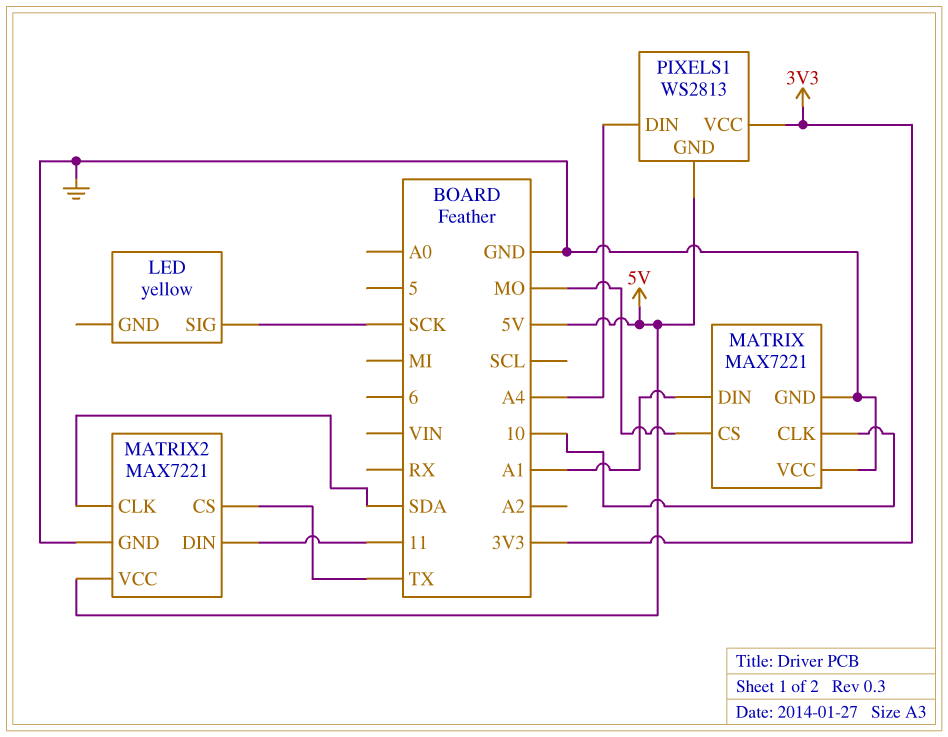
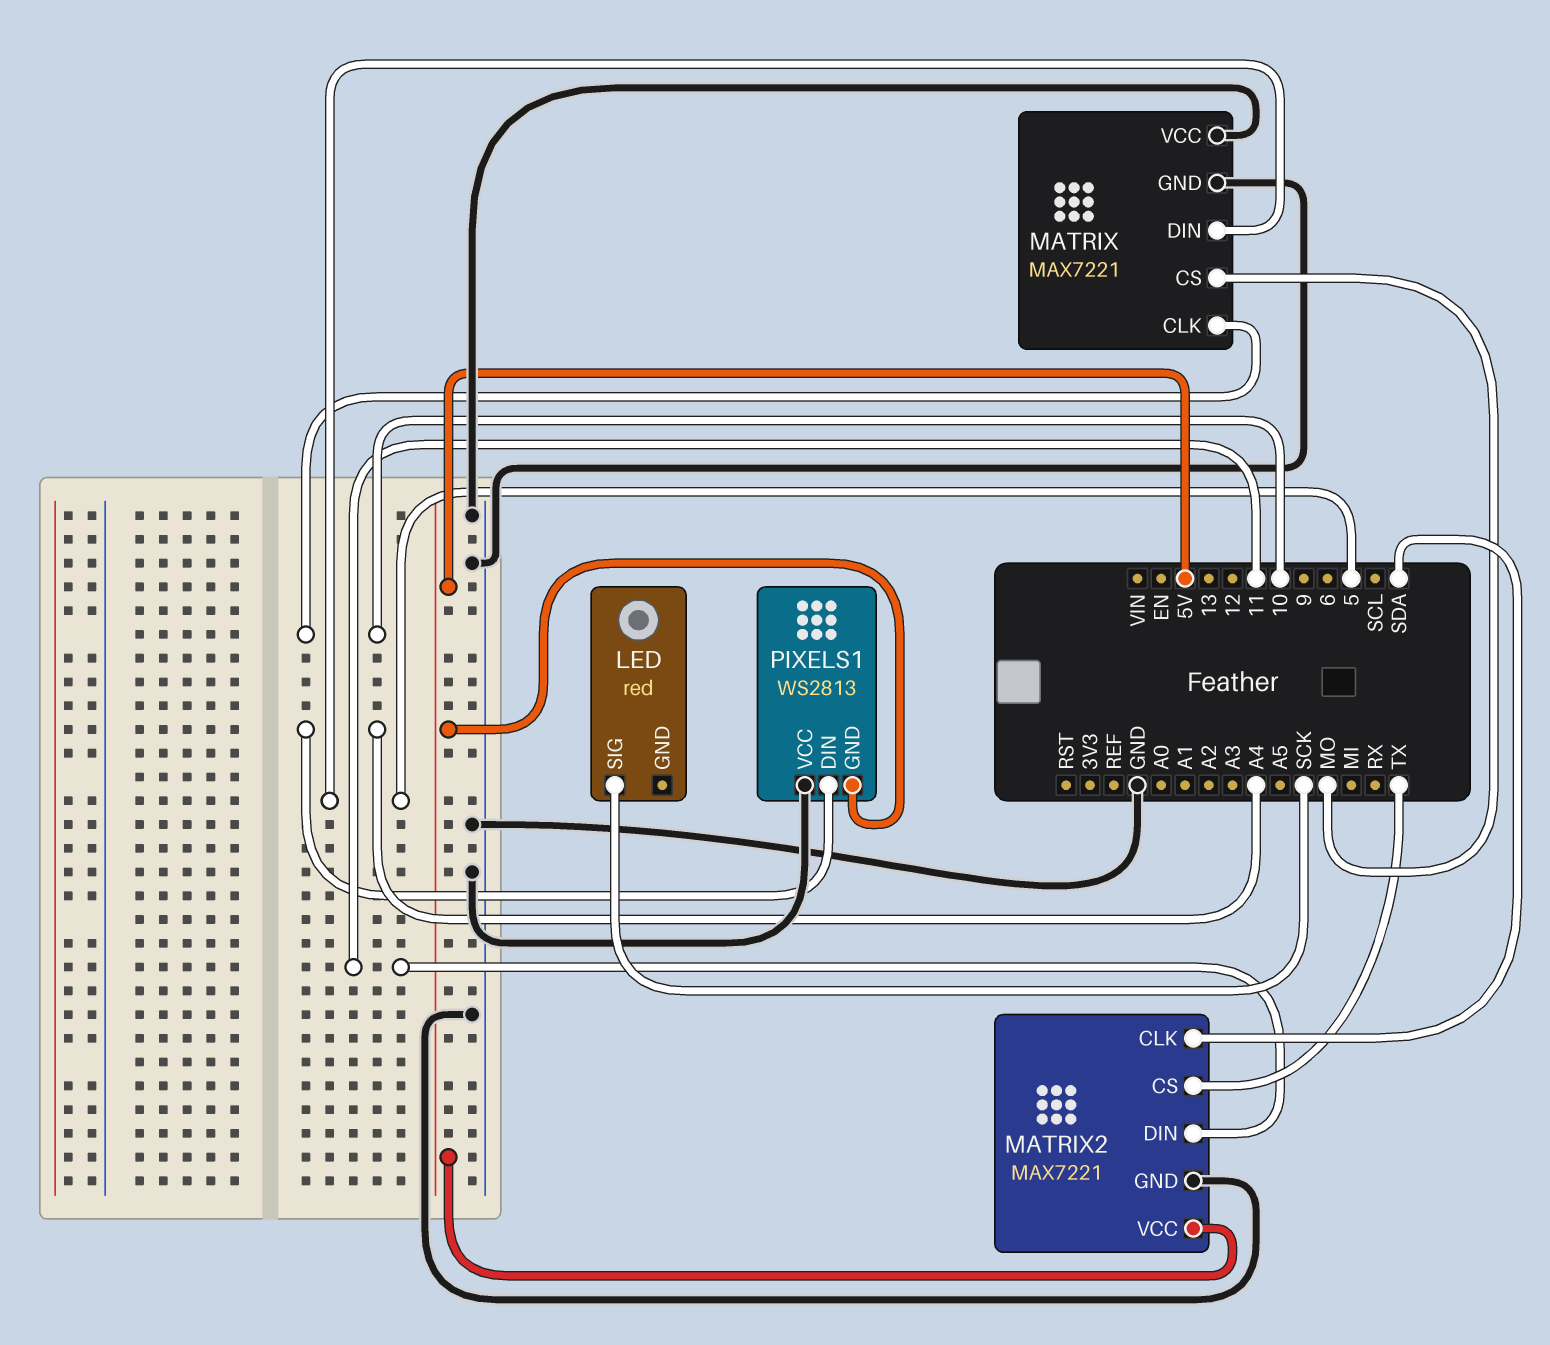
LED: yellow -> red
MATRIX pin DIN: A1 -> 5
PIXELS1 pin VCC: 3V3 -> GND

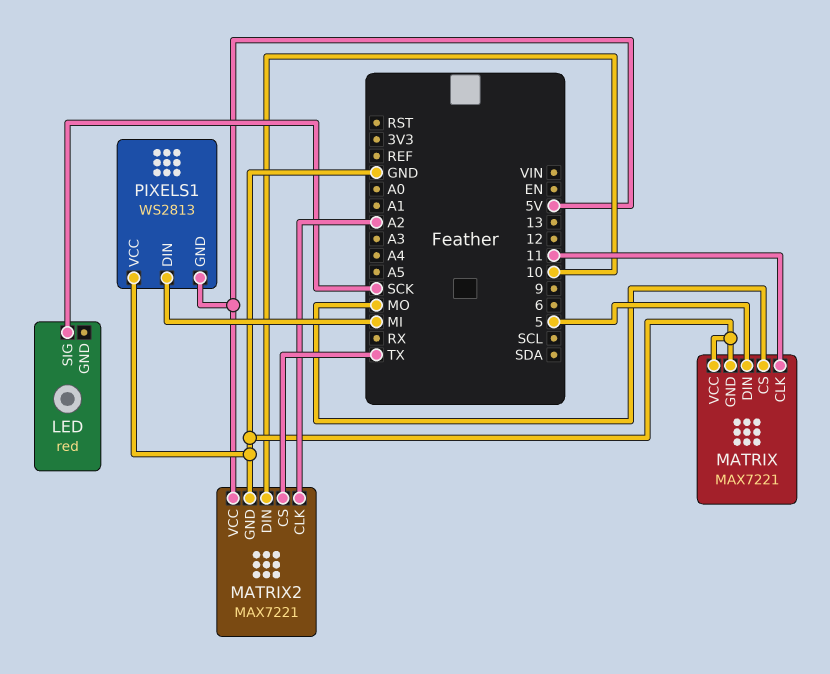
MATRIX pin CLK: 10 -> 11
MATRIX2 pin CLK: SDA -> A2
MATRIX2 pin DIN: 11 -> 10
PIXELS1 pin DIN: A4 -> MI

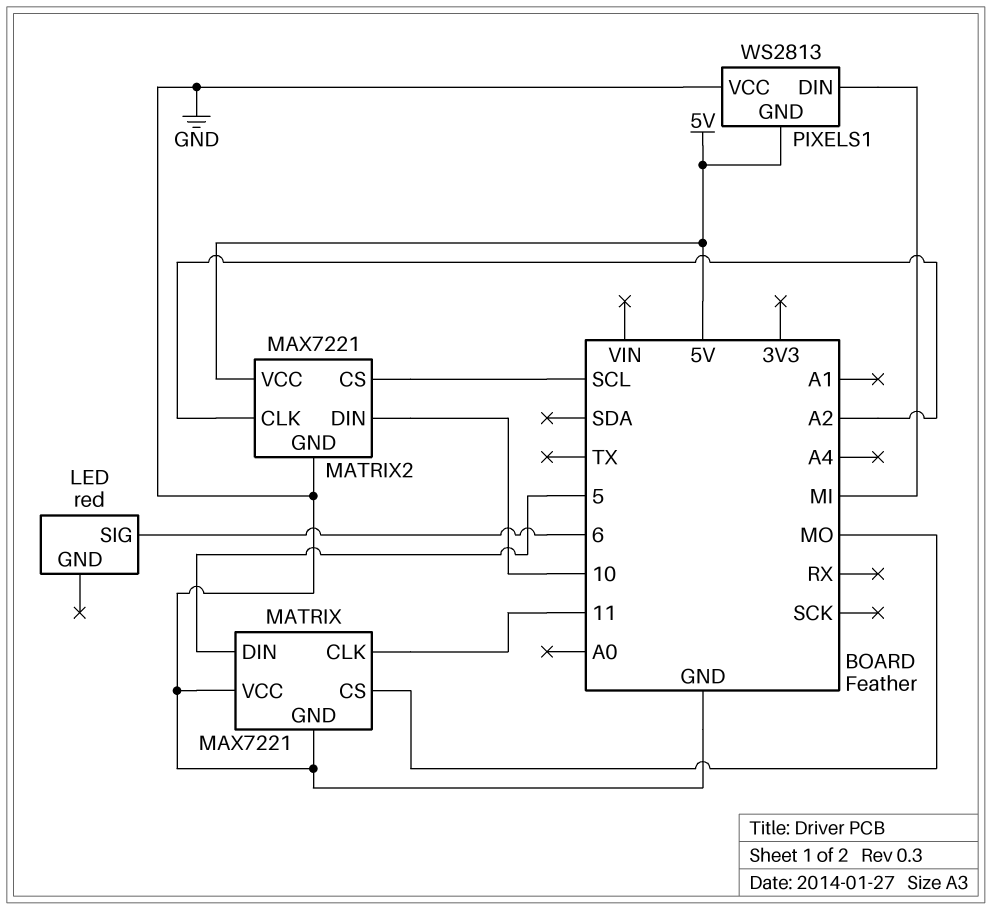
LED pin SIG: SCK -> 6
MATRIX2 pin CS: TX -> SCL

